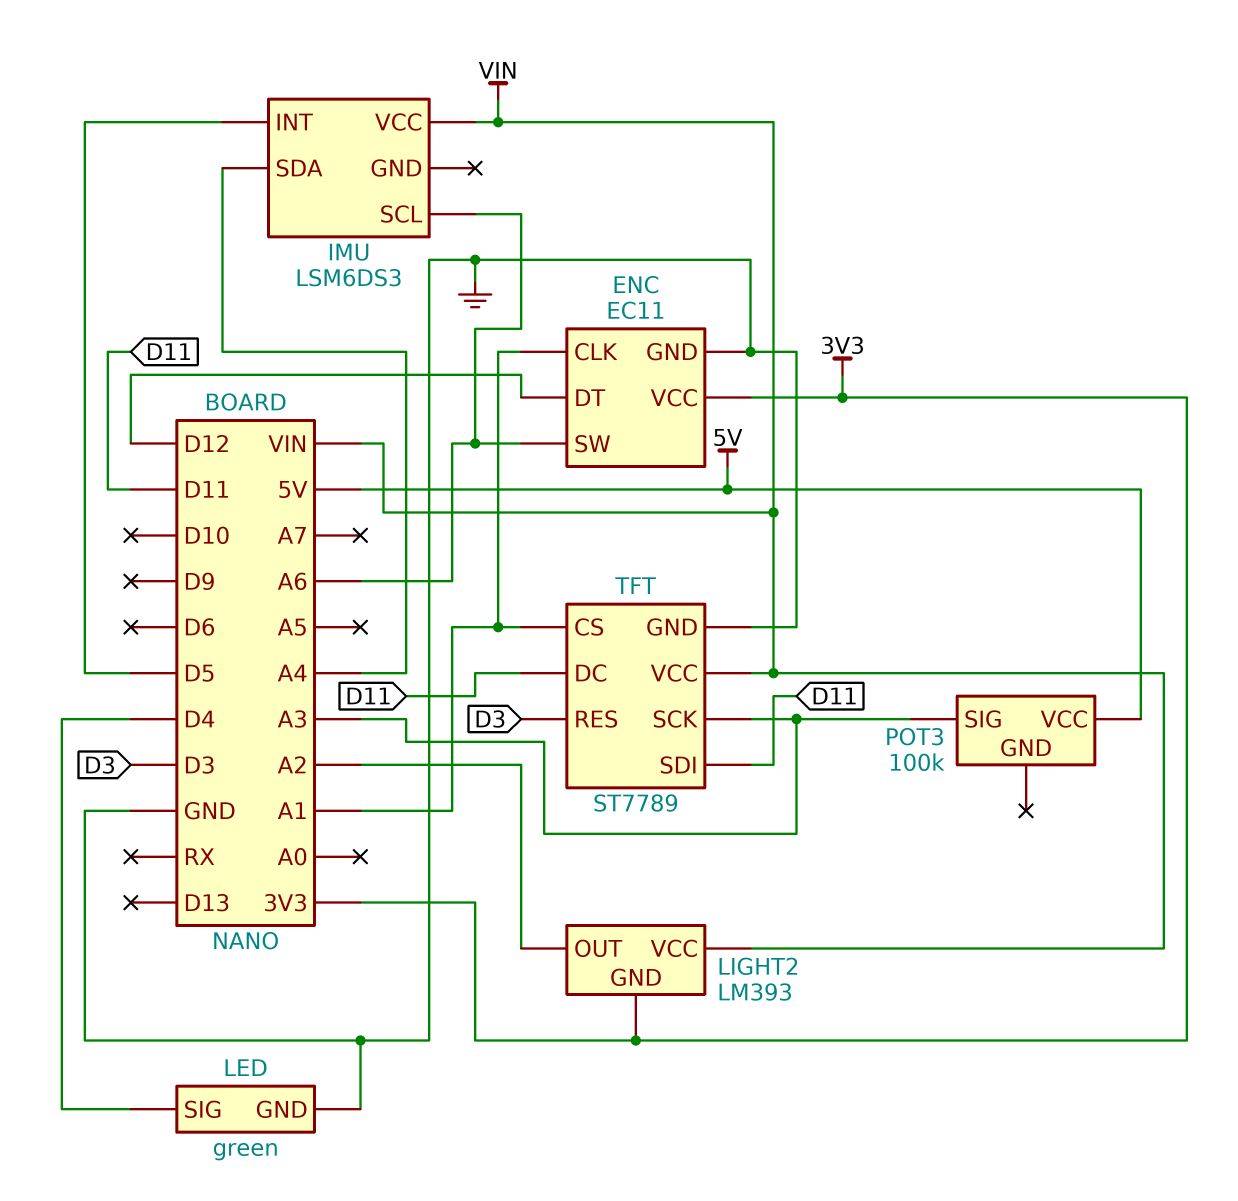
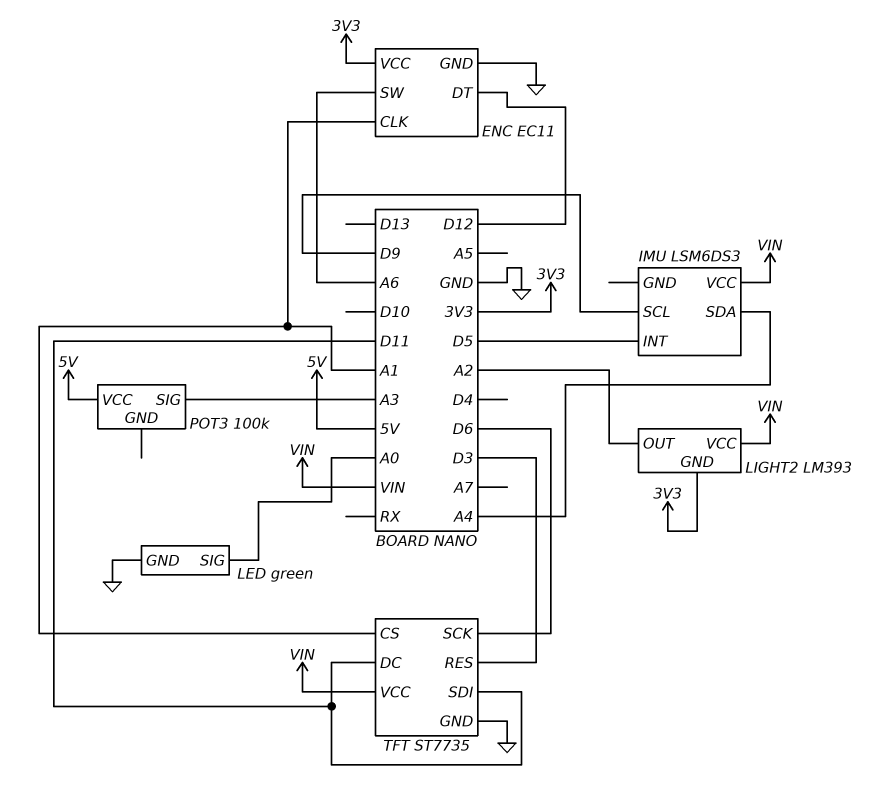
IMU pin SCL: A6 -> D9
LED pin SIG: D4 -> A0
TFT: ST7789 -> ST7735
TFT pin SCK: A3 -> D6

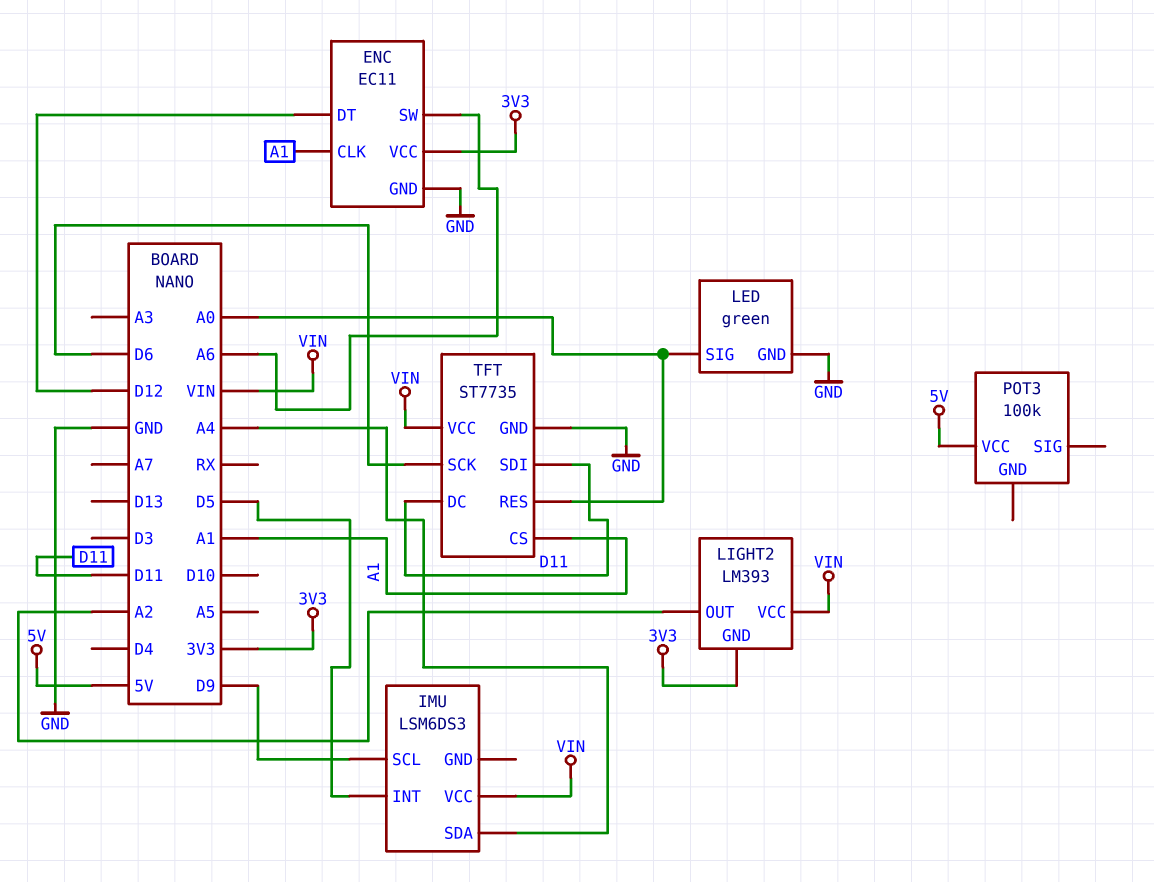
POT3 pin SIG: A3 -> none
TFT pin RES: D3 -> A0

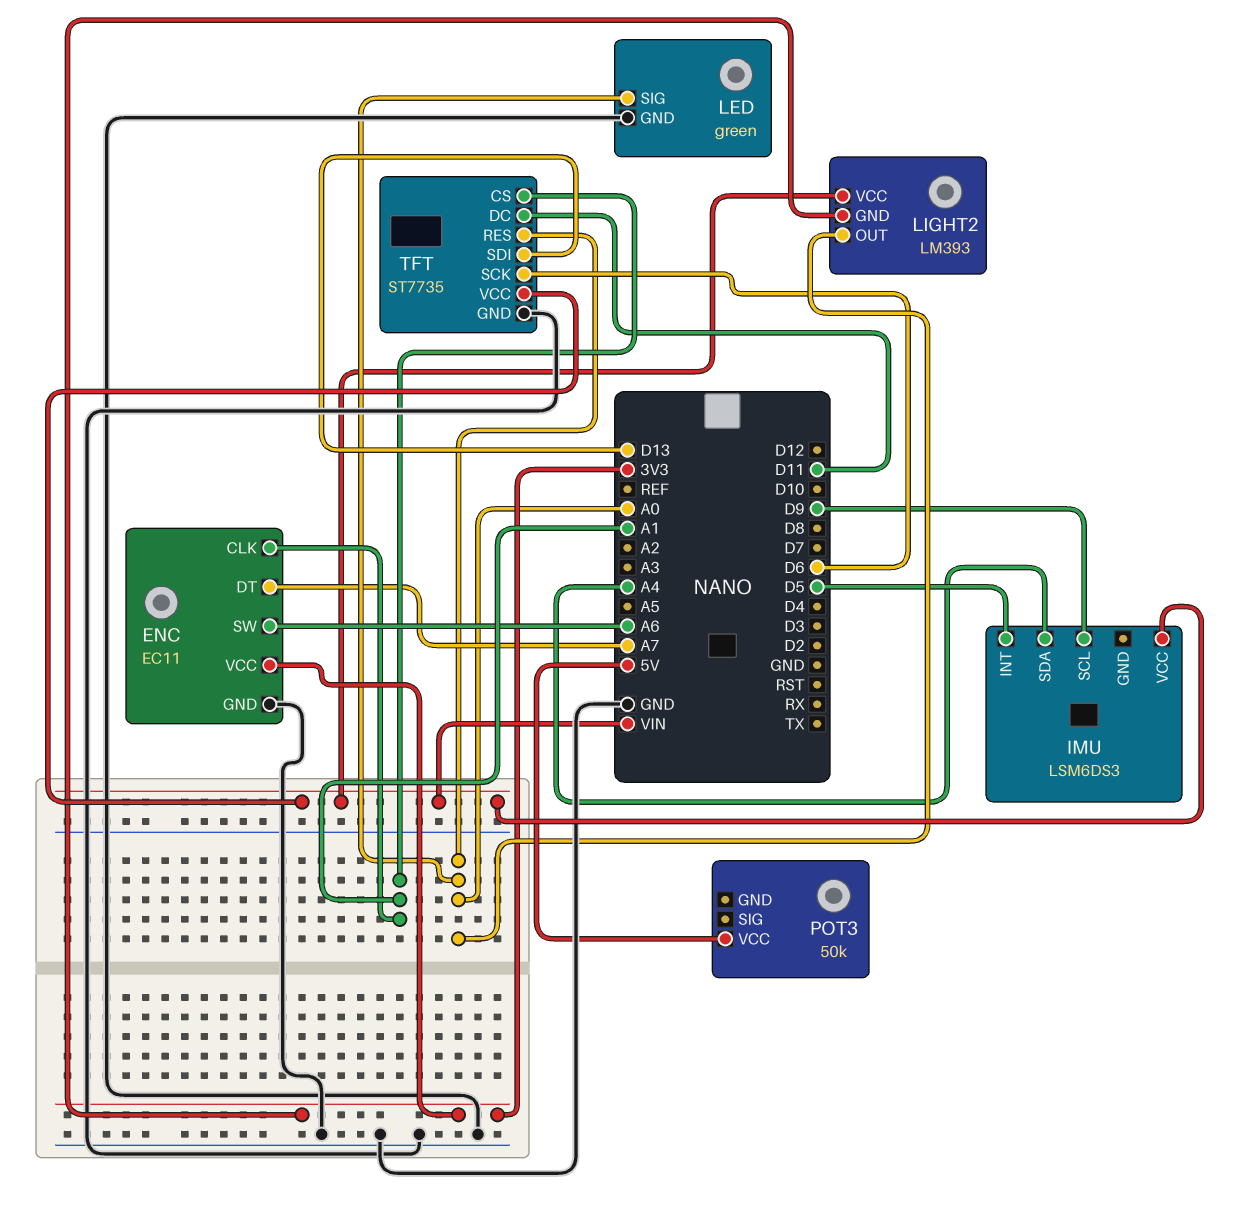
ENC pin DT: D12 -> A7
LIGHT2 pin OUT: A2 -> A0
POT3: 100k -> 50k
TFT pin SDI: D11 -> D13

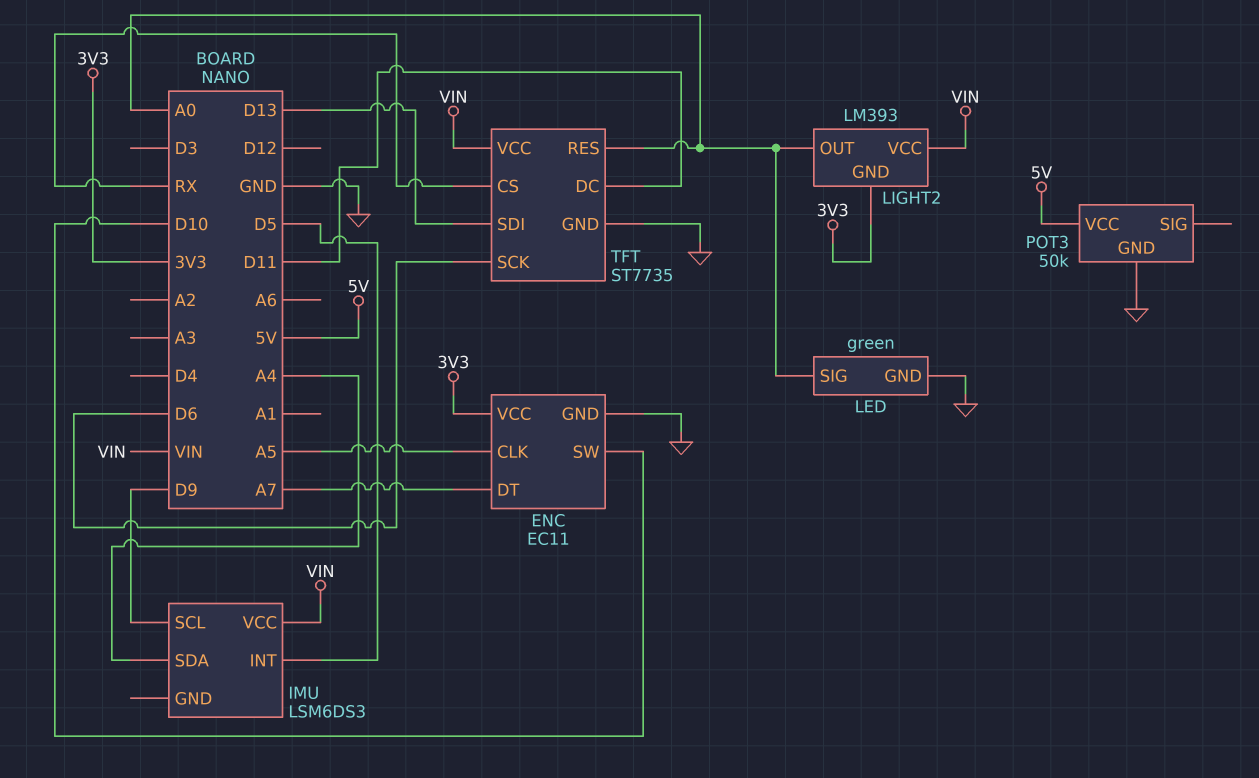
ENC pin CLK: A1 -> A5
ENC pin SW: A6 -> D10
POT3 pin GND: none -> GND
TFT pin CS: A1 -> RX

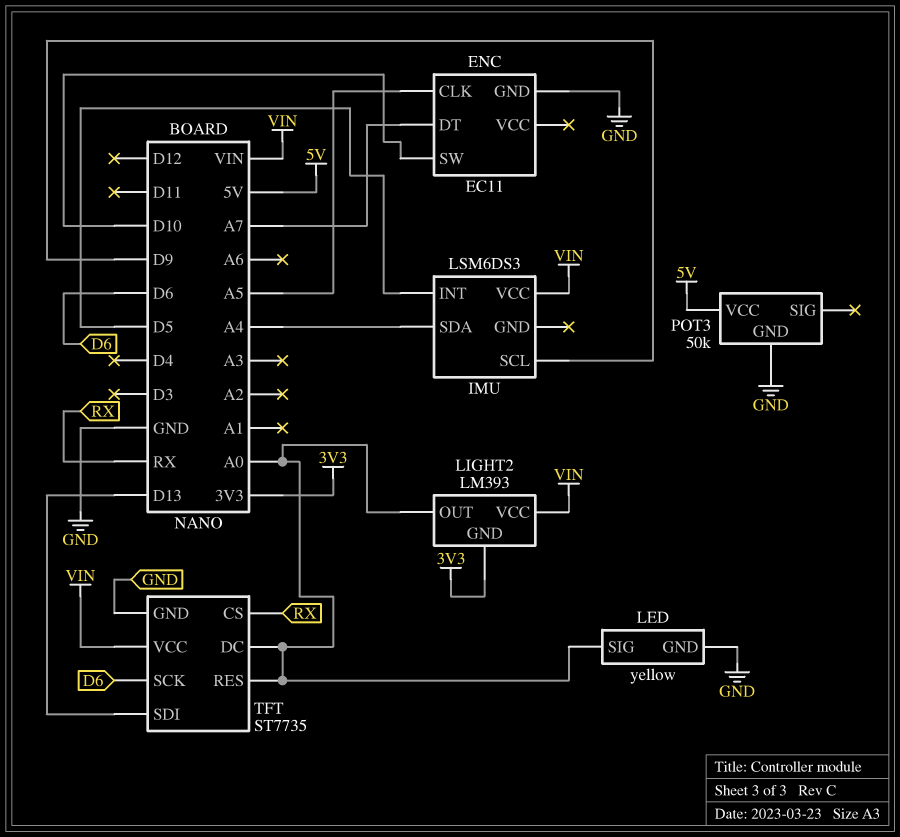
ENC pin VCC: 3V3 -> none
LED: green -> yellow
TFT pin DC: D11 -> A0

